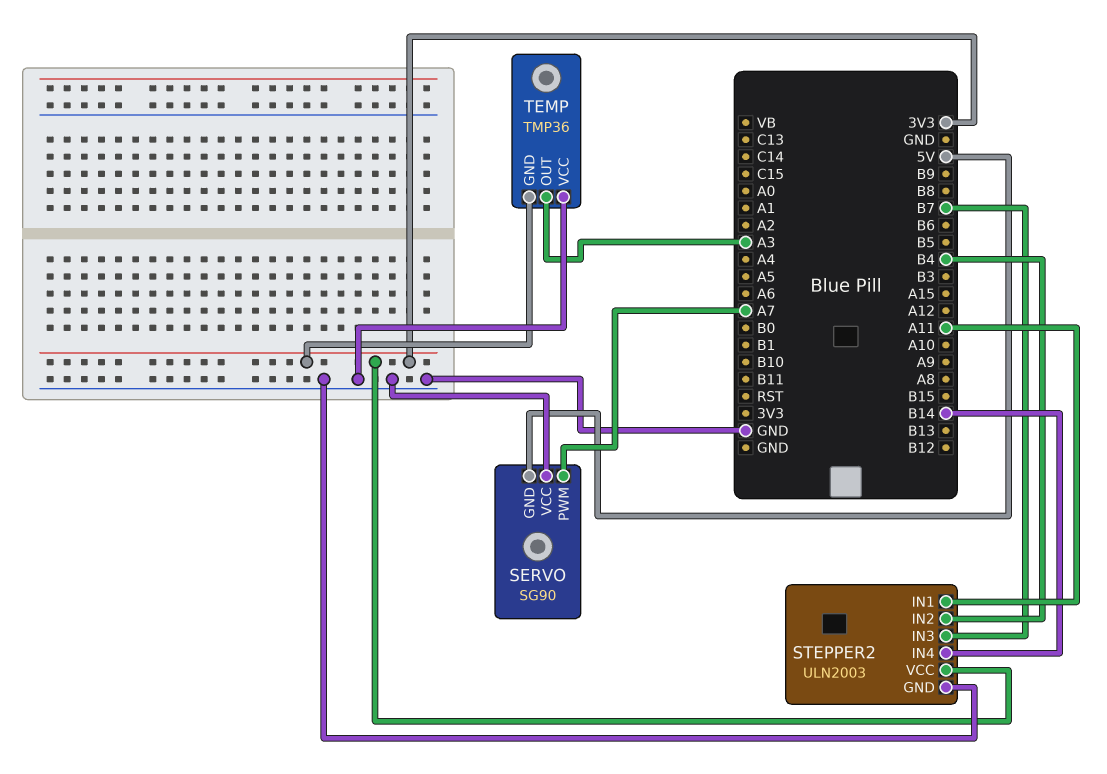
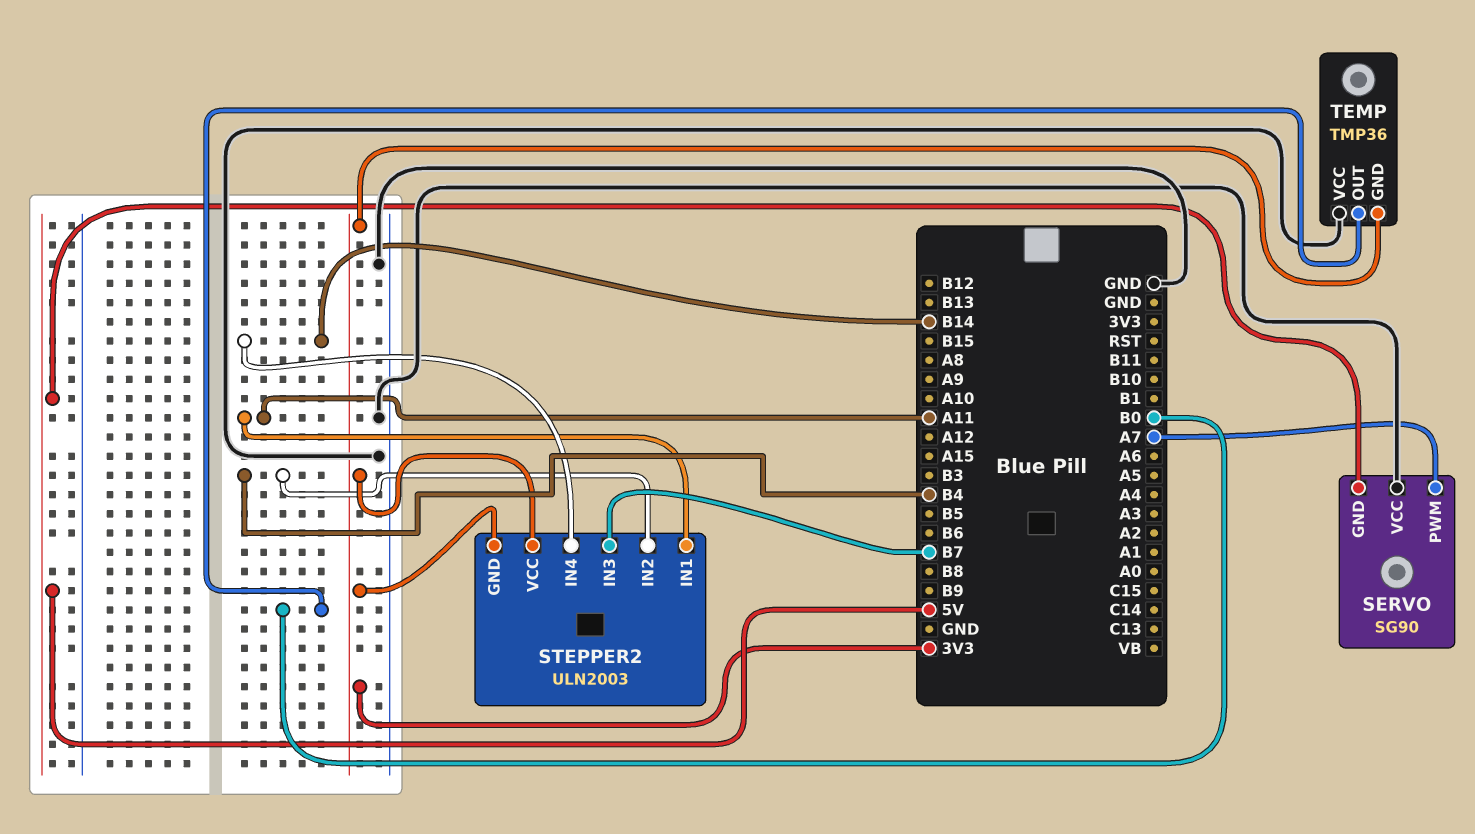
STEPPER2 pin GND: GND -> 3V3
TEMP pin OUT: A3 -> B0

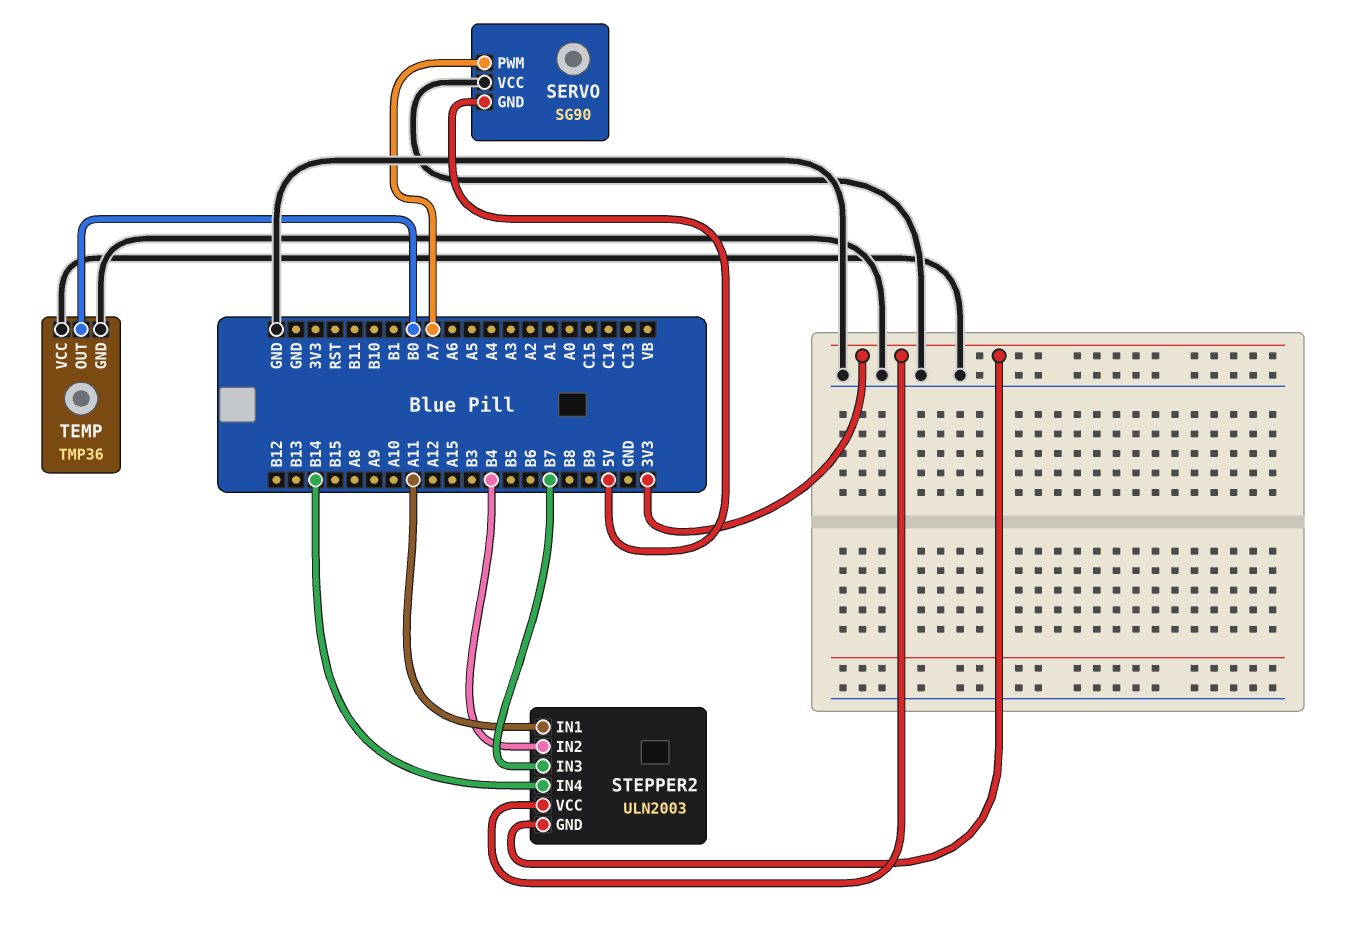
TEMP pin GND: 3V3 -> GND

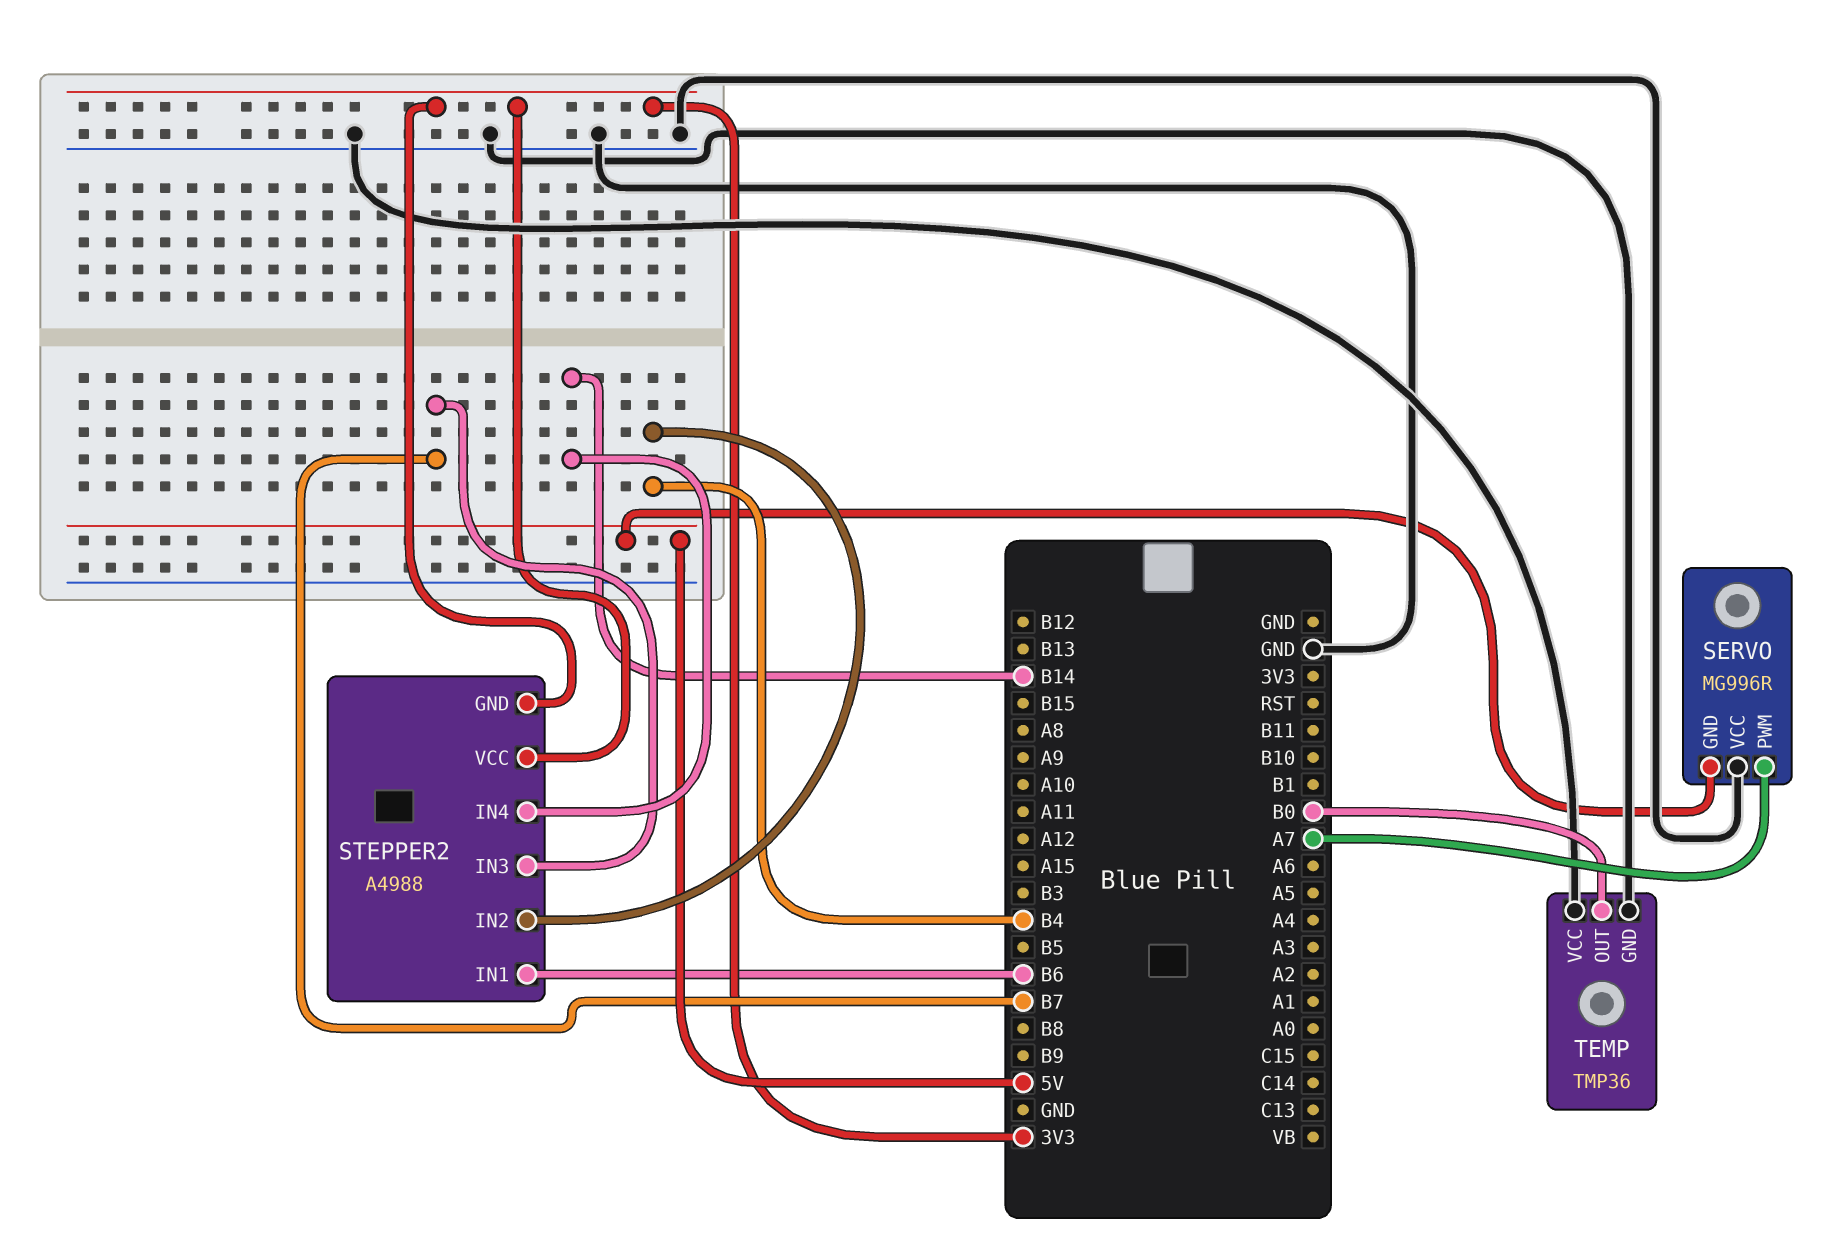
SERVO: SG90 -> MG996R
STEPPER2: ULN2003 -> A4988
STEPPER2 pin IN1: A11 -> B6

